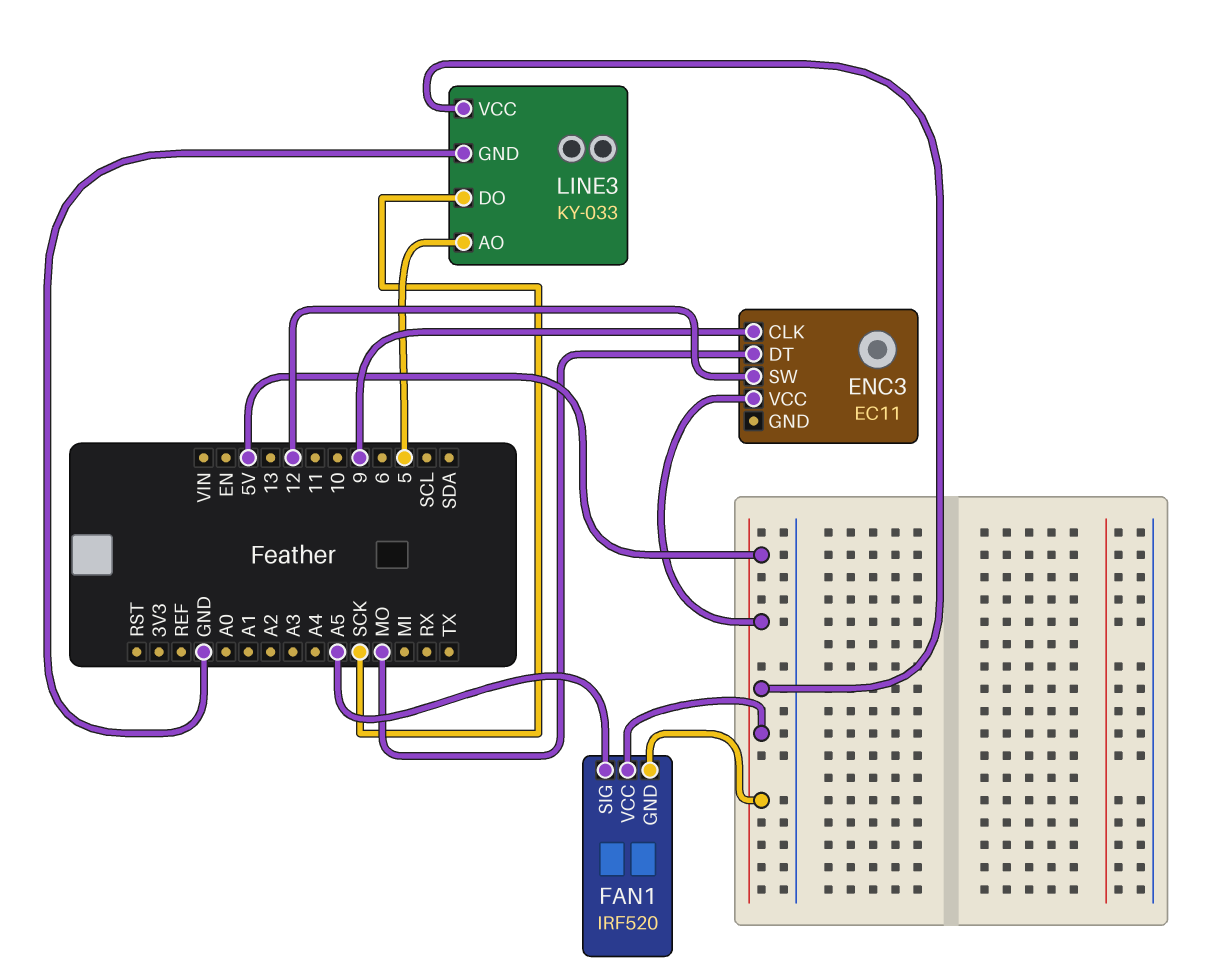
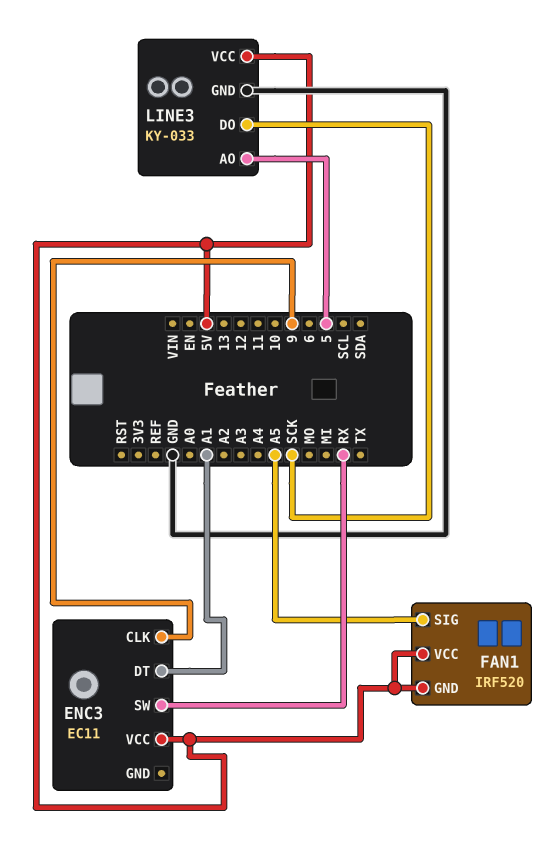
ENC3 pin DT: MO -> A1
ENC3 pin SW: 12 -> RX

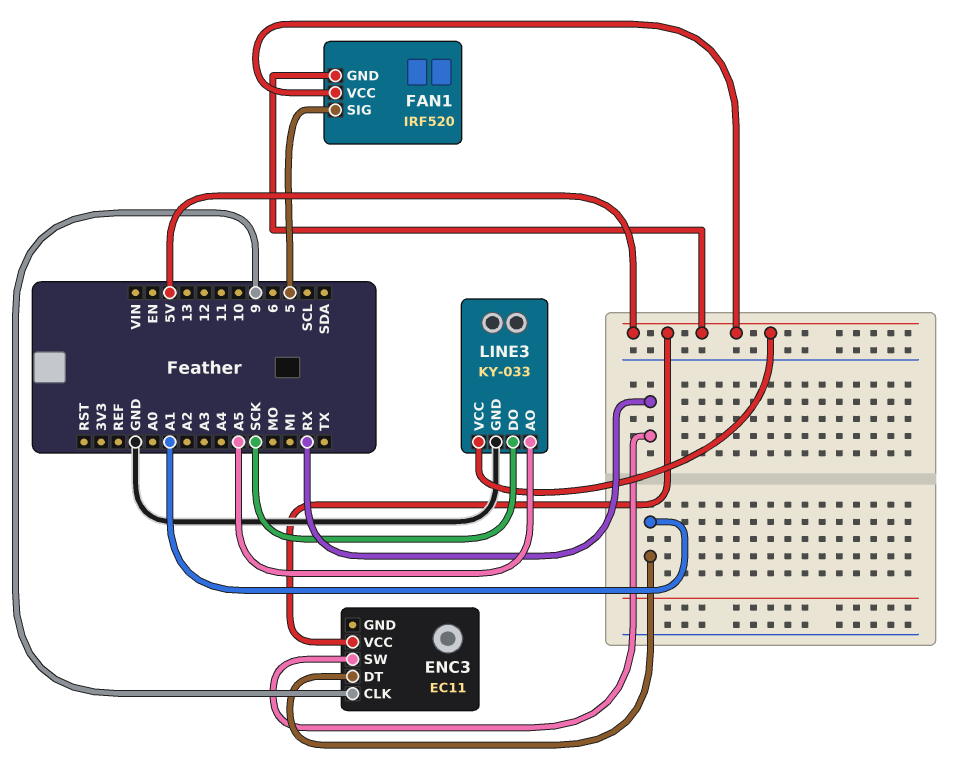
FAN1 pin SIG: A5 -> 5
LINE3 pin AO: 5 -> A5

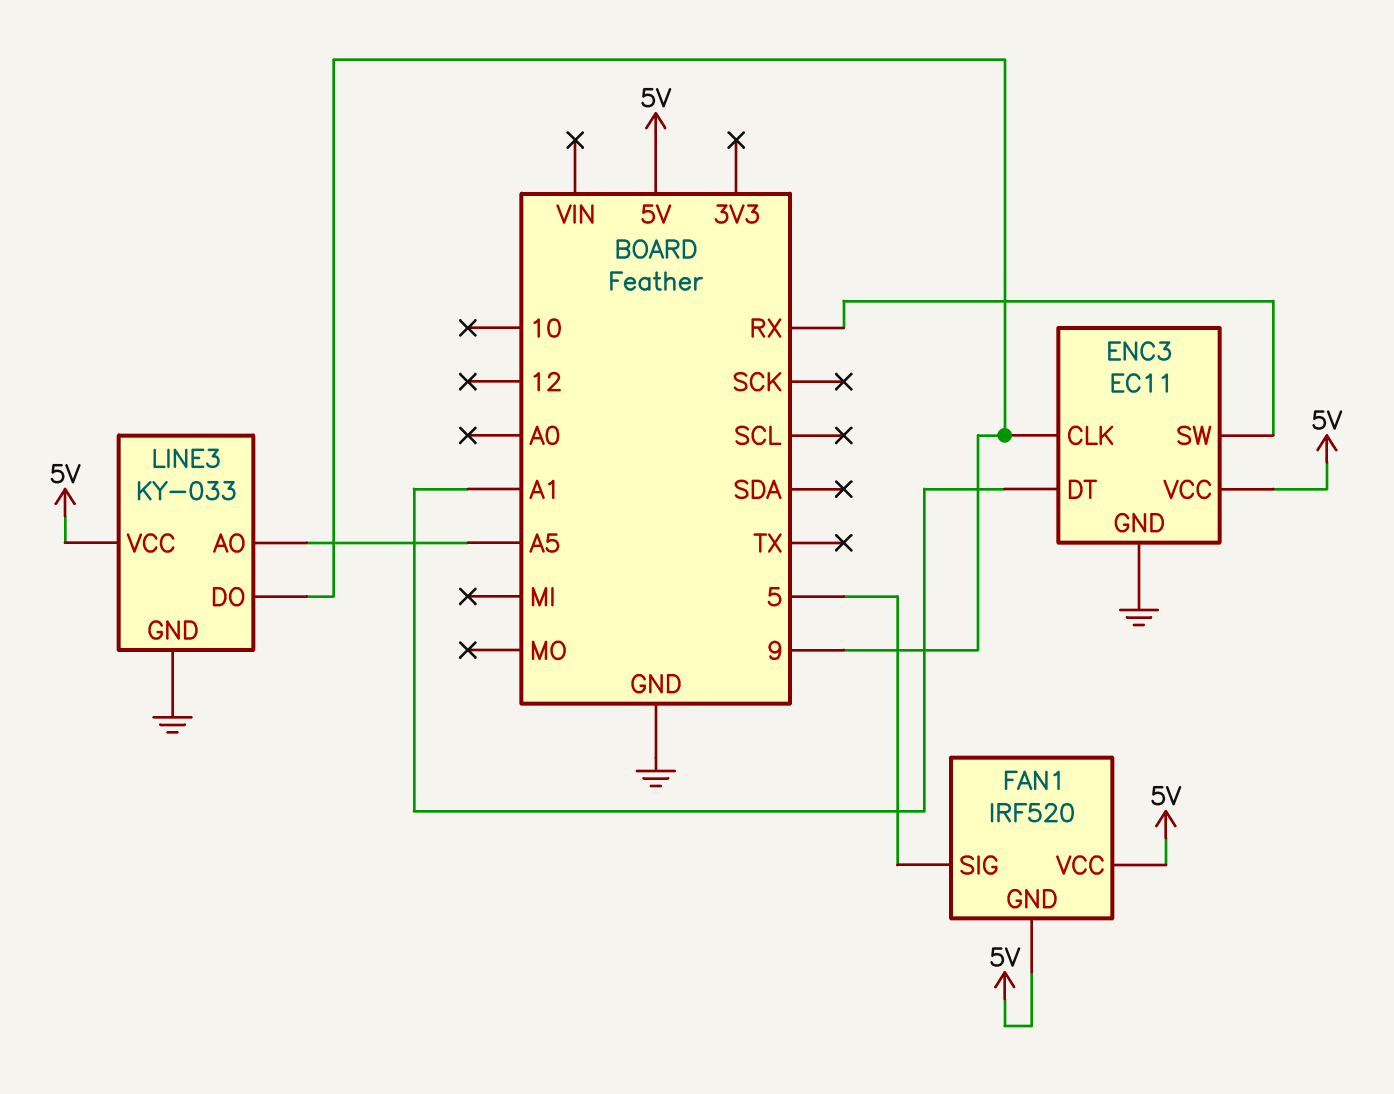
ENC3 pin GND: none -> GND
LINE3 pin DO: SCK -> 9

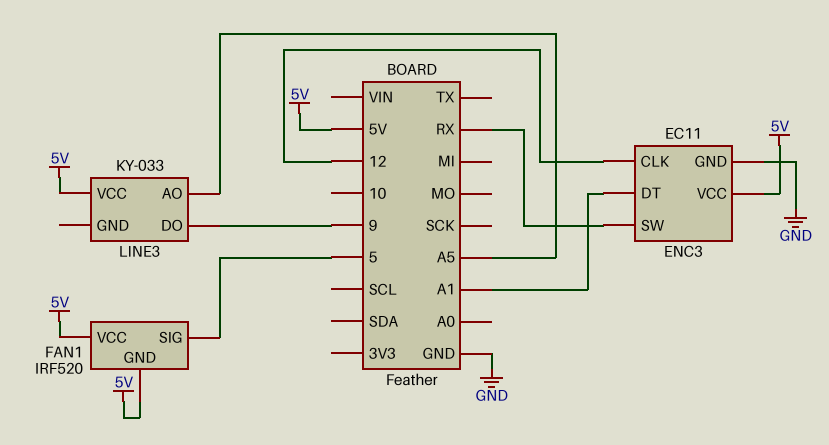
ENC3 pin CLK: 9 -> 12
LINE3 pin GND: GND -> none

